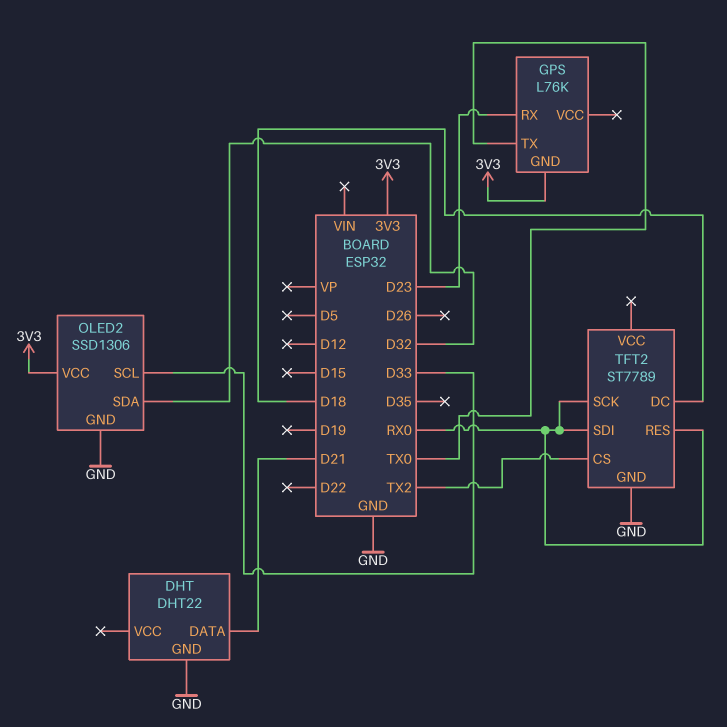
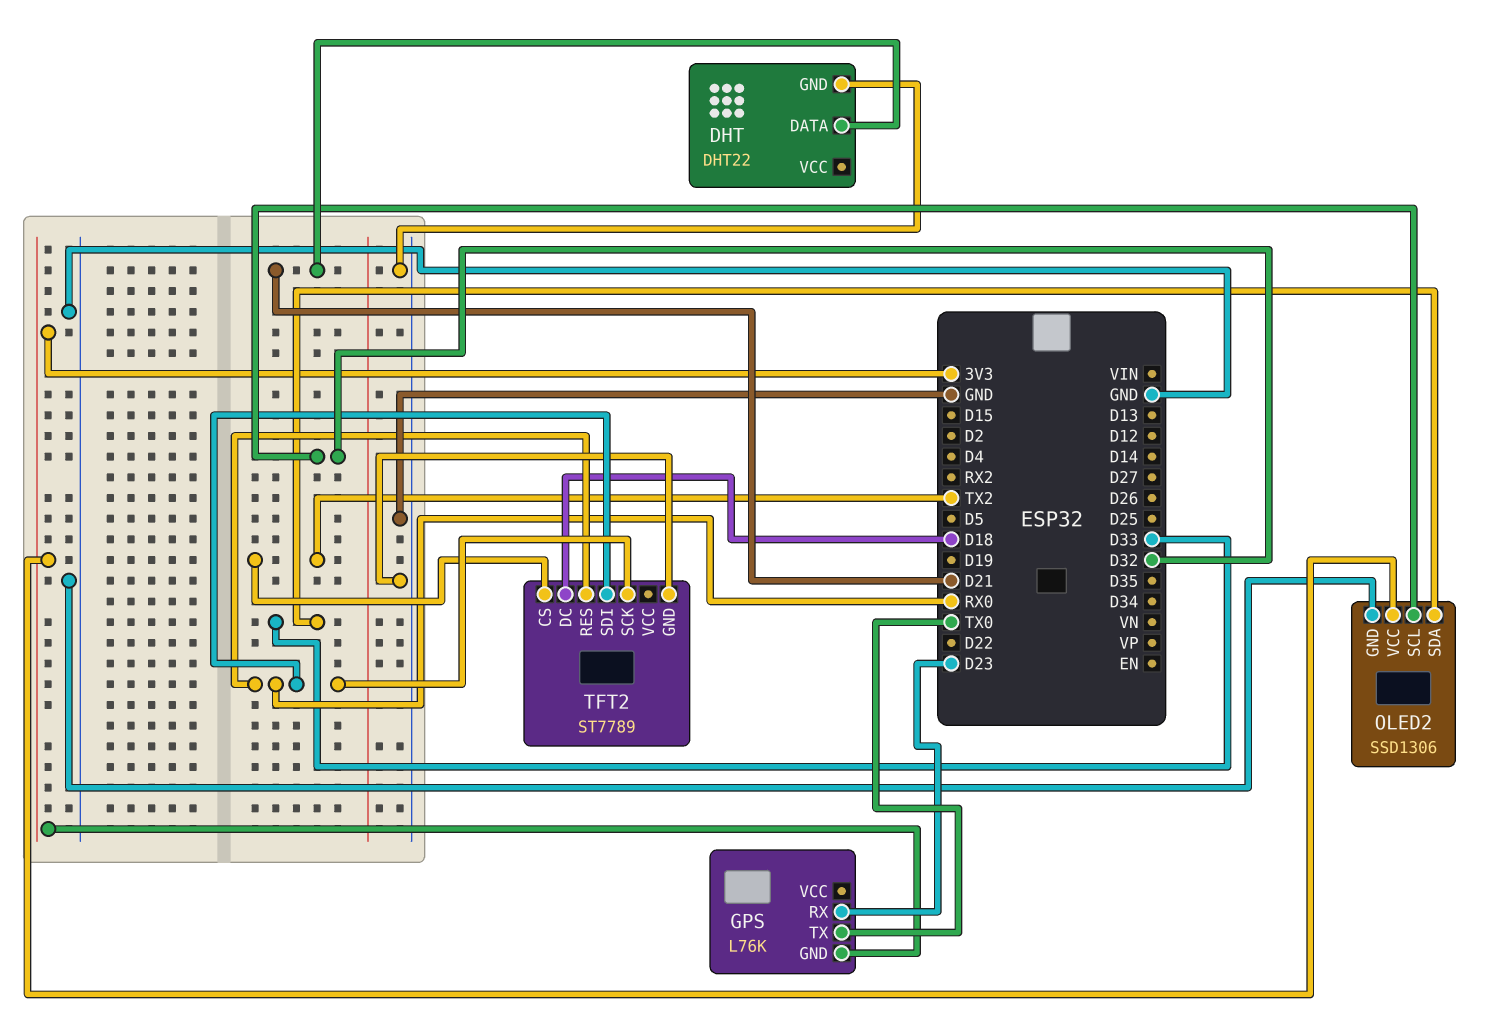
OLED2 pin SCL: D33 -> D32
OLED2 pin SDA: D32 -> D33

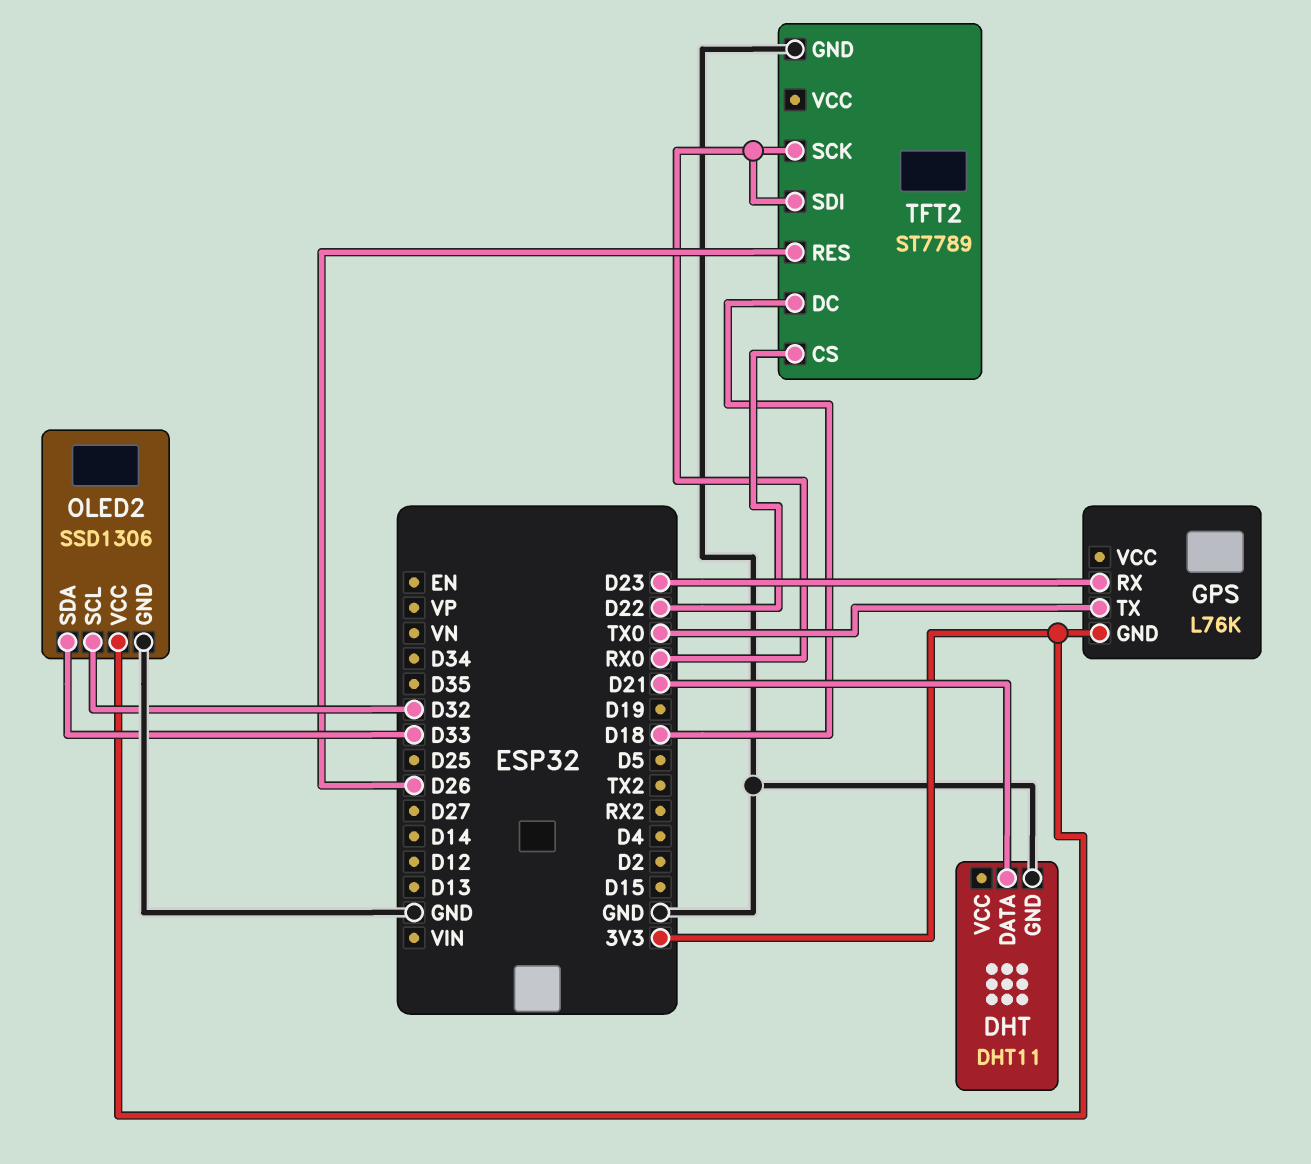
DHT: DHT22 -> DHT11
TFT2 pin CS: TX2 -> D22
TFT2 pin RES: RX0 -> D26

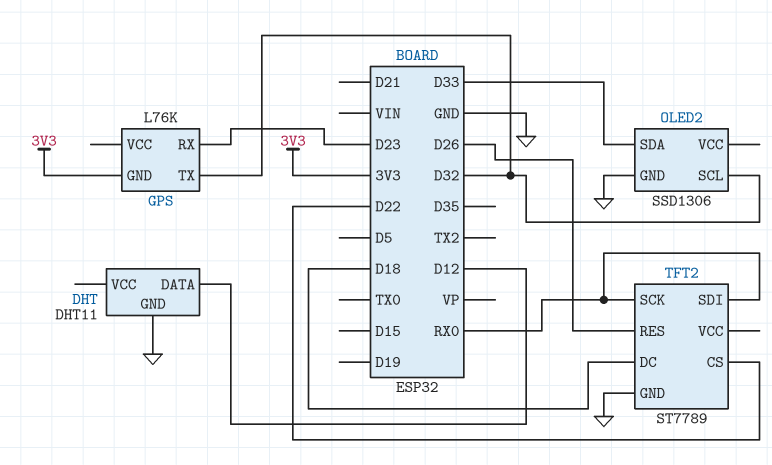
DHT pin DATA: D21 -> D12
GPS pin TX: TX0 -> D32
OLED2 pin VCC: 3V3 -> none

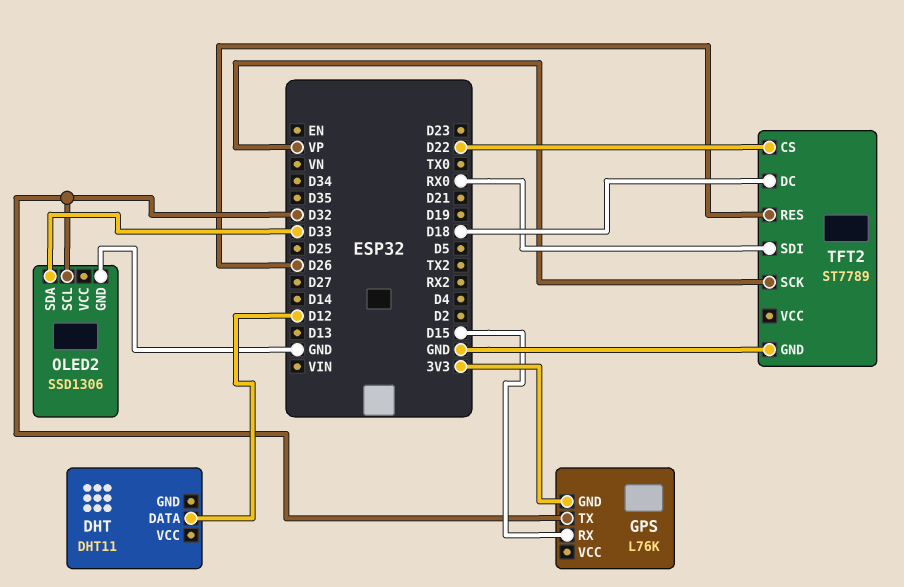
DHT pin GND: GND -> none
GPS pin RX: D23 -> D15
TFT2 pin SCK: RX0 -> VP

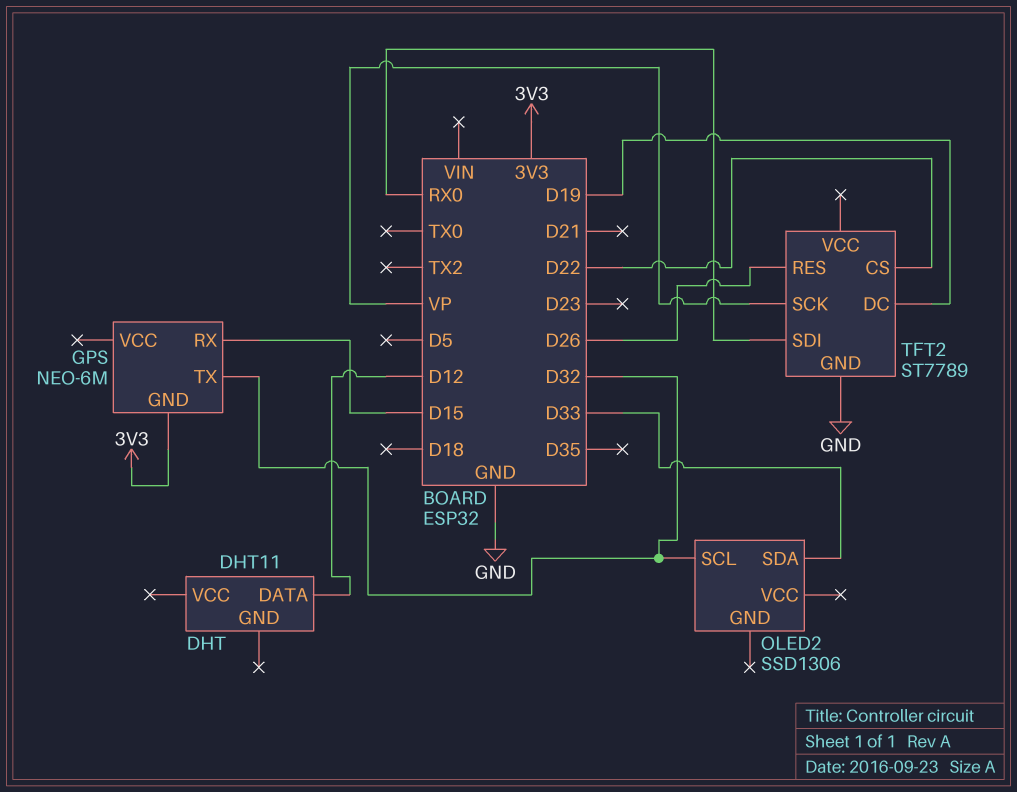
GPS: L76K -> NEO-6M
OLED2 pin GND: GND -> none
TFT2 pin DC: D18 -> D19

